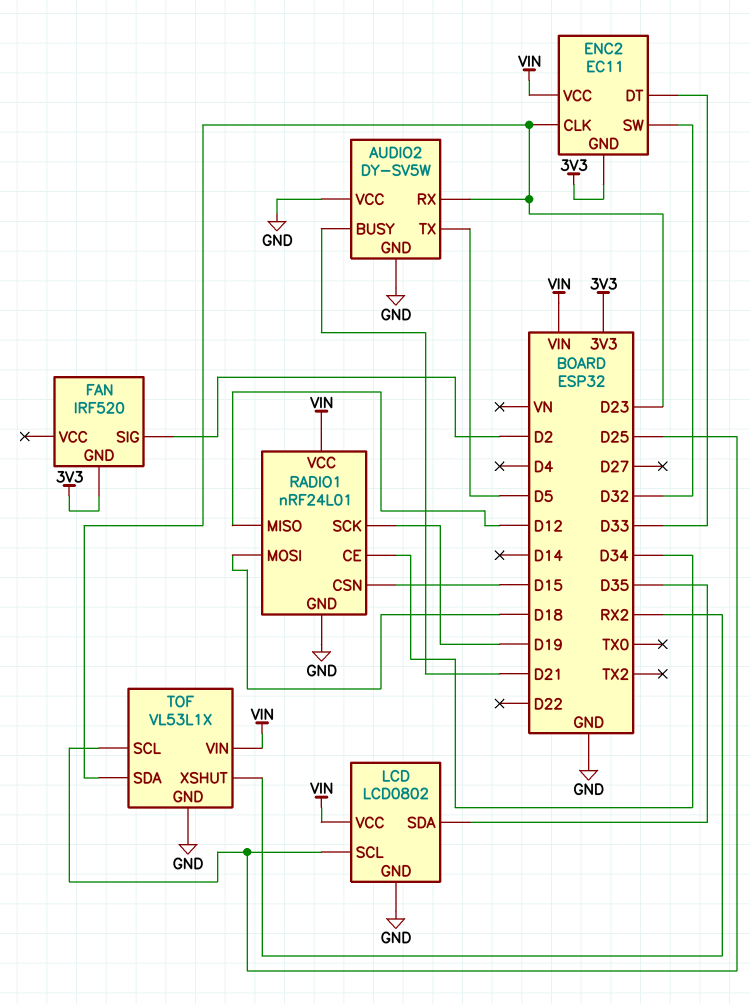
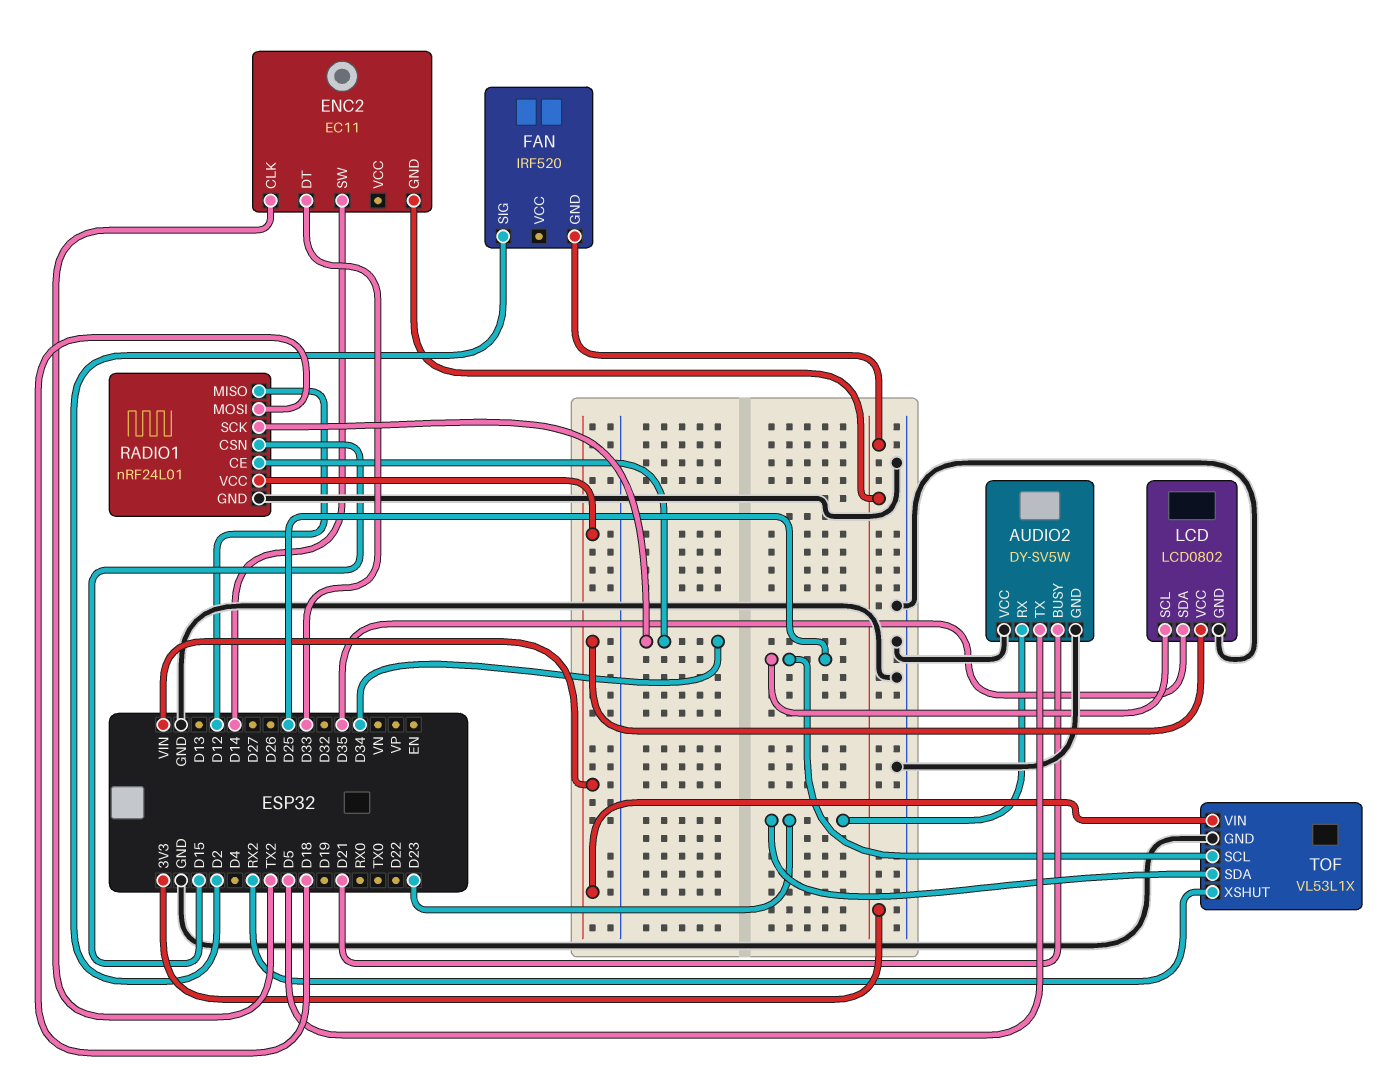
ENC2 pin CLK: D23 -> TX2
ENC2 pin SW: D32 -> D14
ENC2 pin VCC: VIN -> none
RADIO1 pin SCK: D19 -> D34

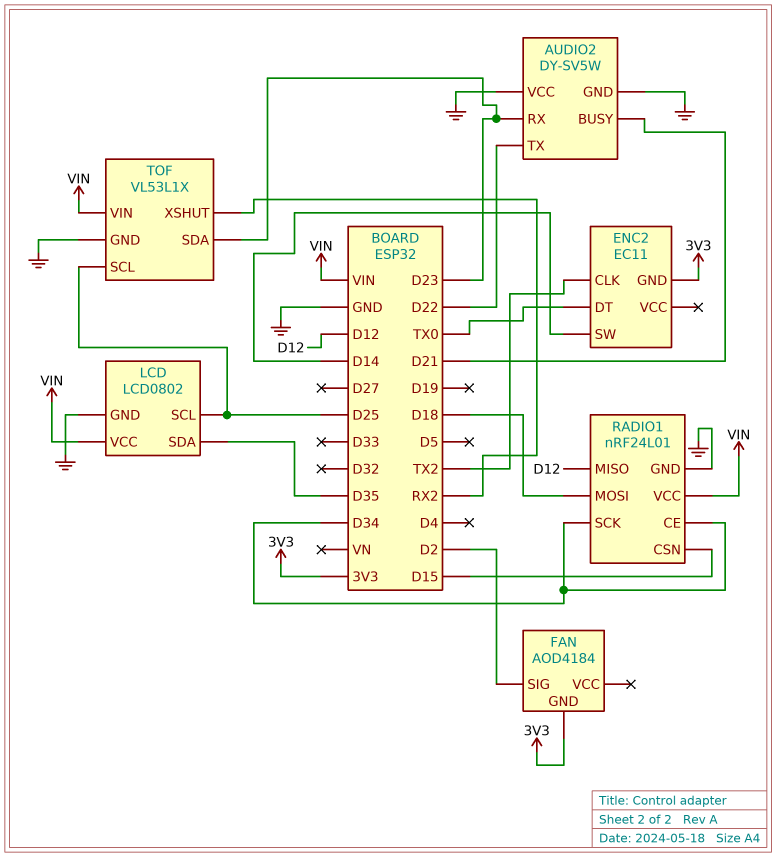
AUDIO2 pin TX: D5 -> D22
ENC2 pin DT: D33 -> TX0
FAN: IRF520 -> AOD4184

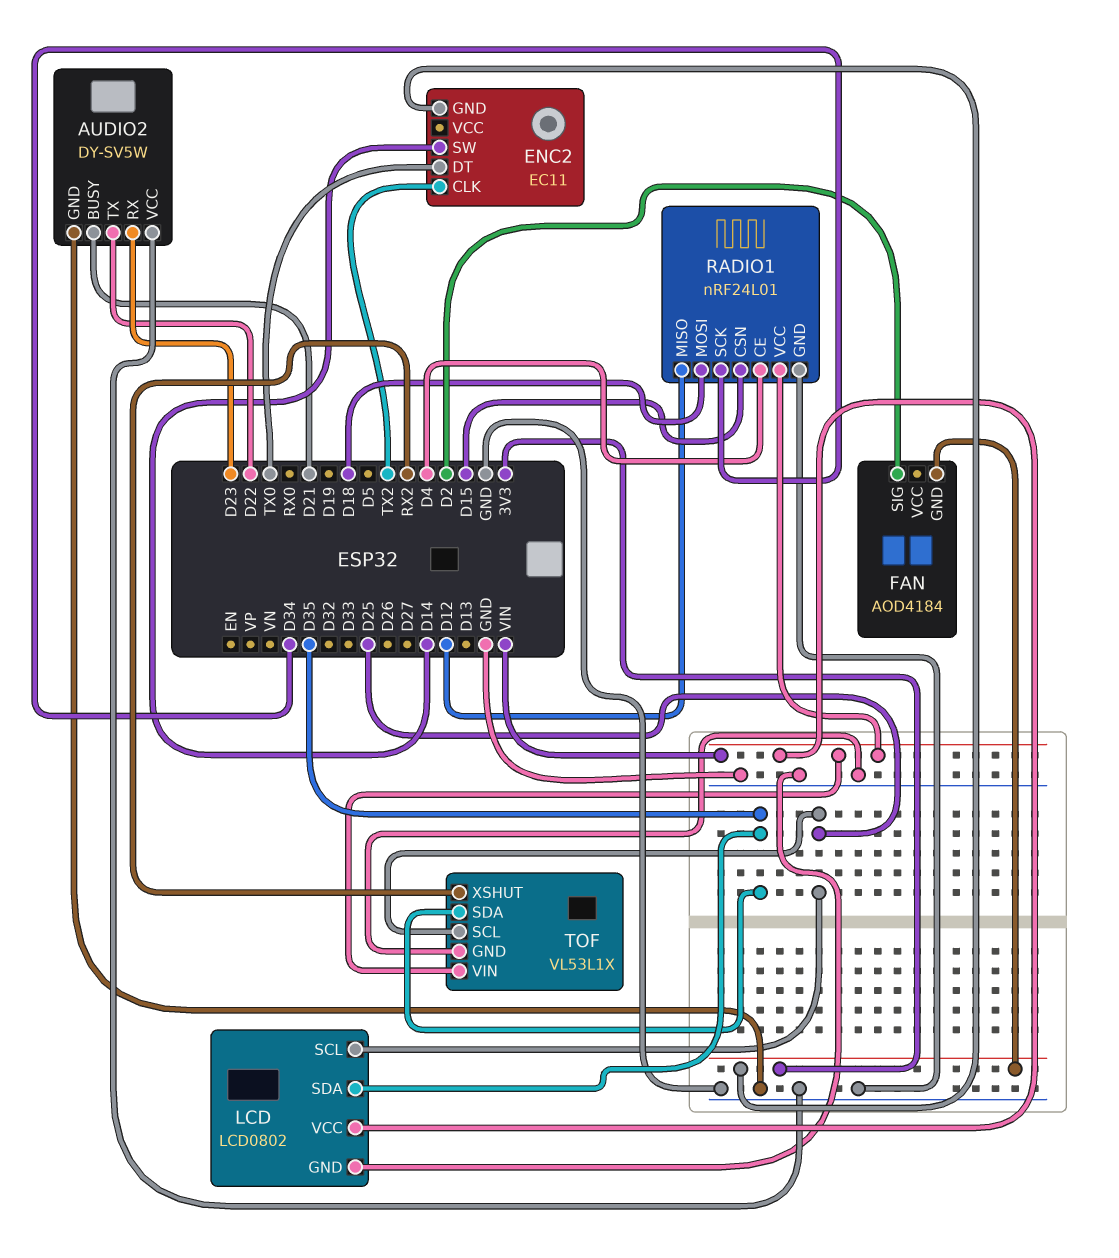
RADIO1 pin CE: D34 -> D4
TOF pin SDA: D23 -> D35

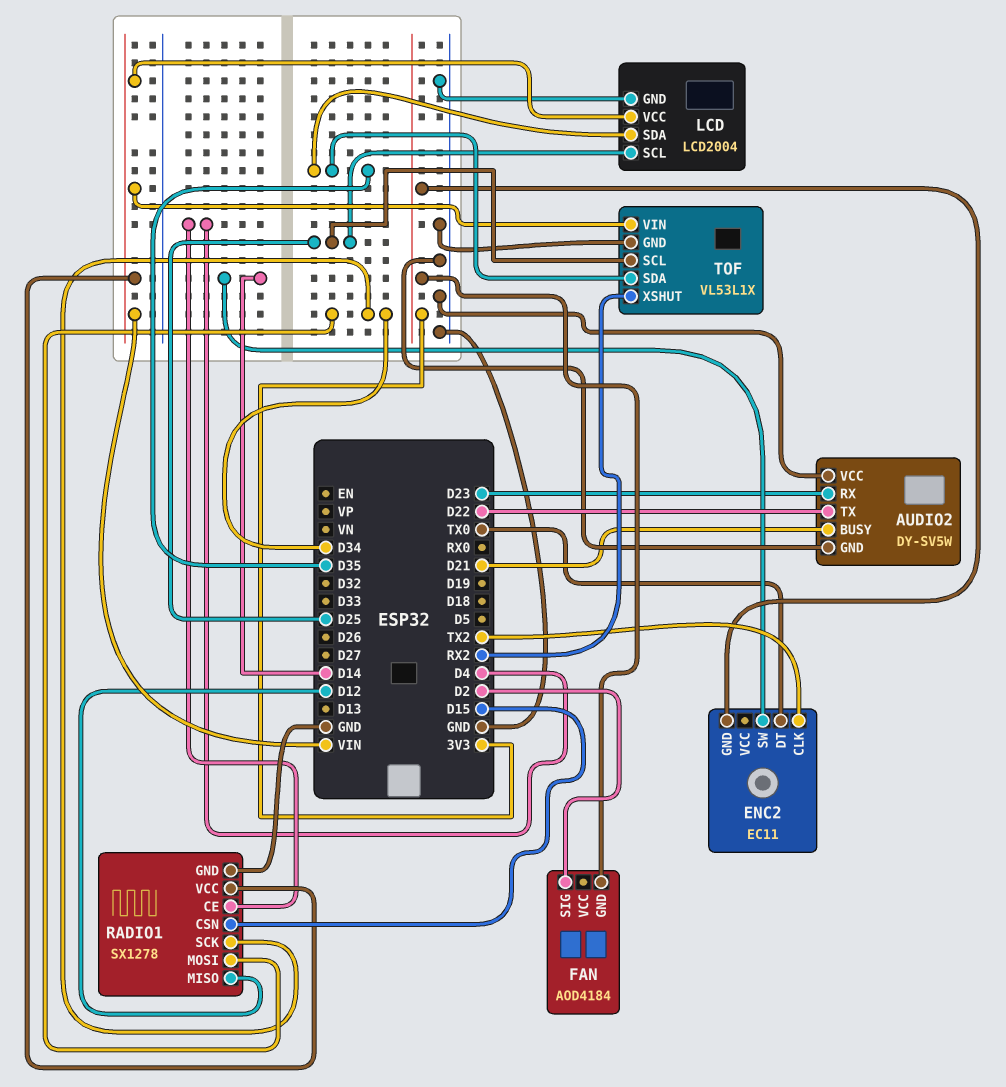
LCD: LCD0802 -> LCD2004
RADIO1: nRF24L01 -> SX1278
RADIO1 pin MOSI: D18 -> D34

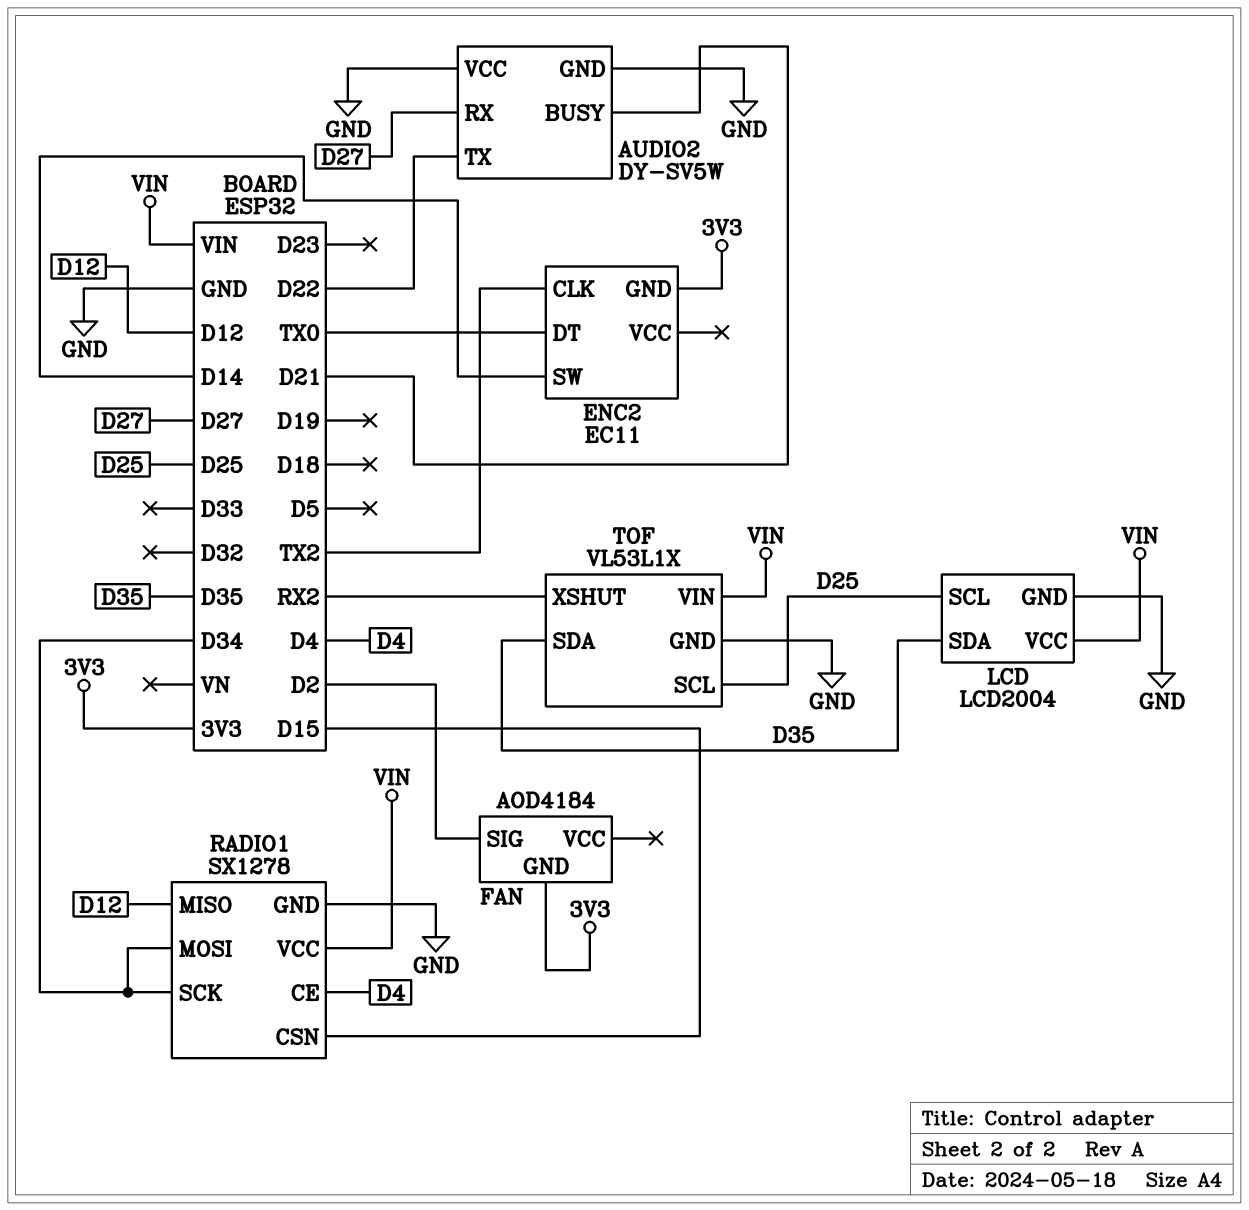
AUDIO2 pin RX: D23 -> D27

